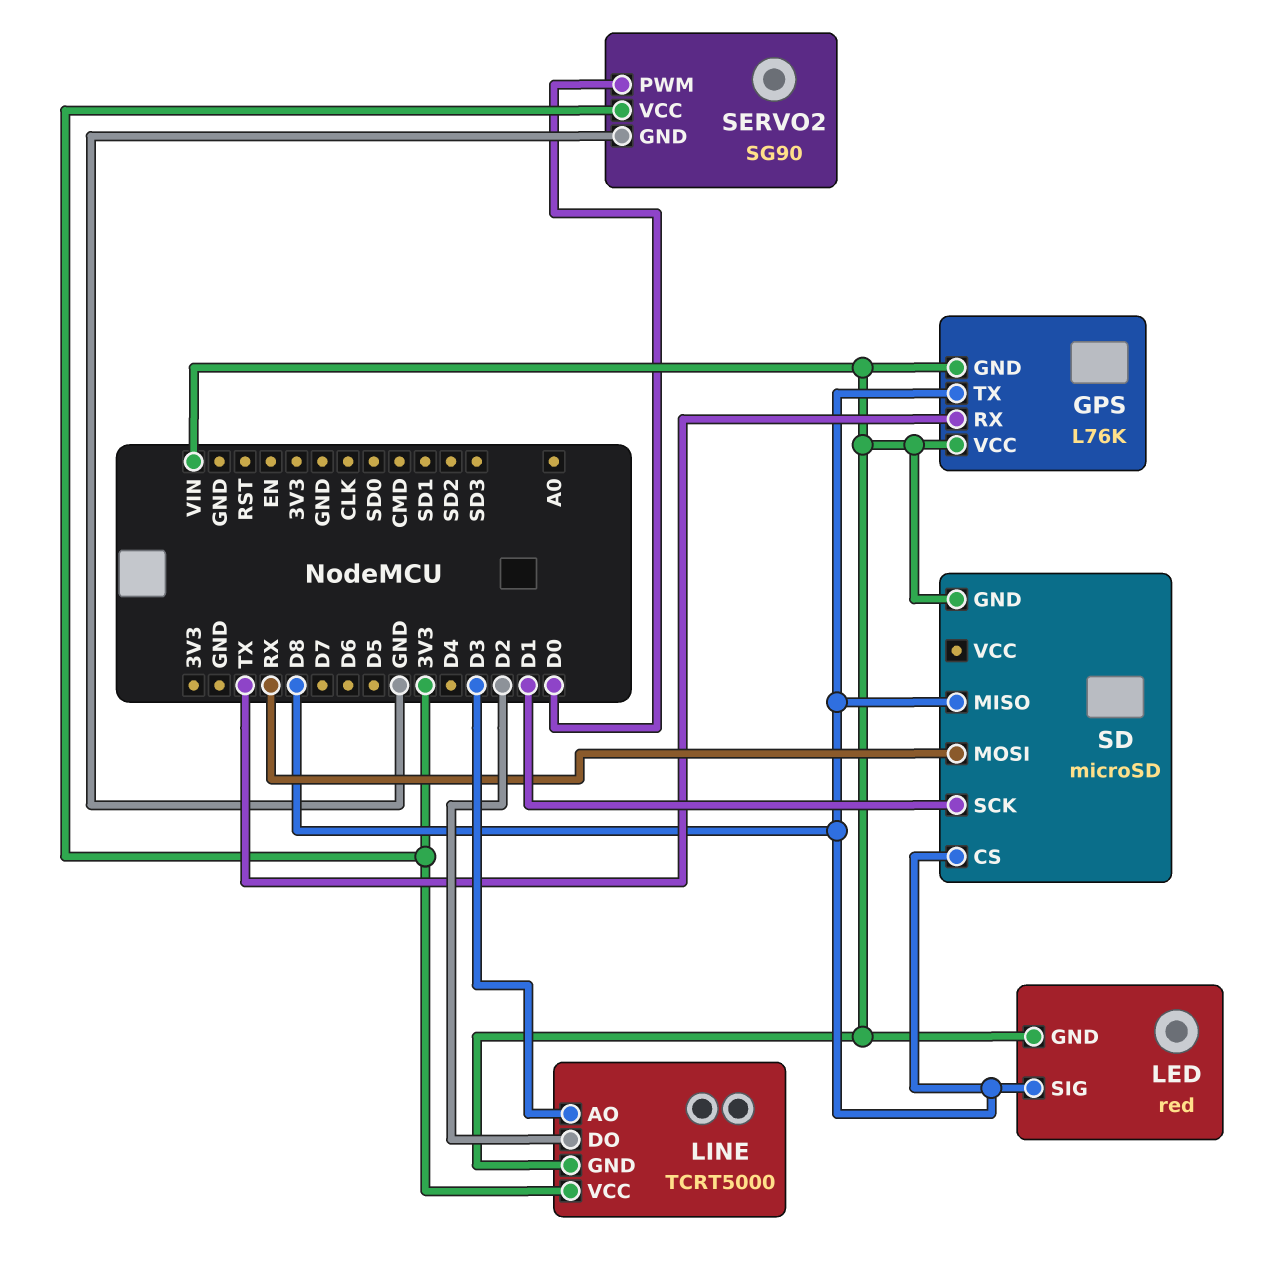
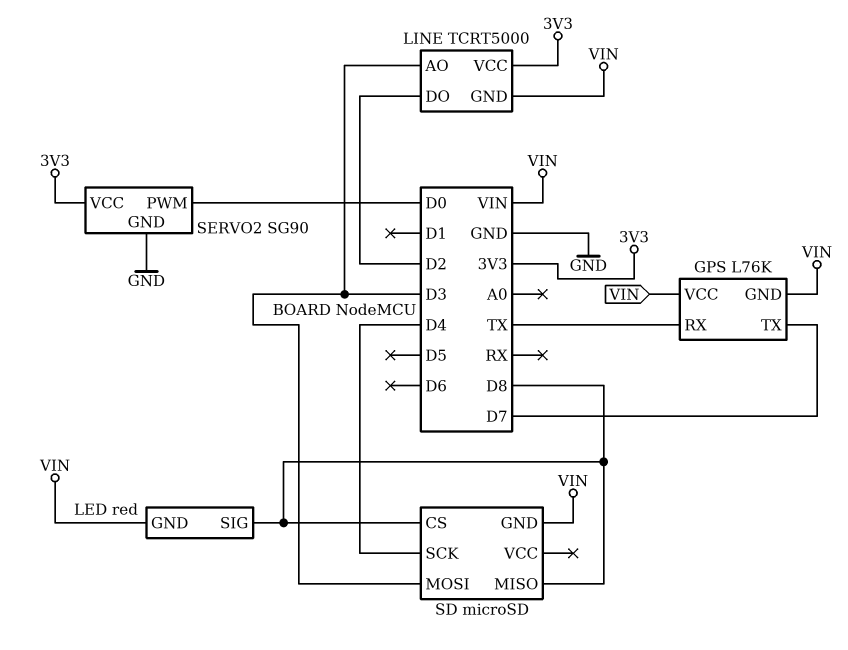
GPS pin TX: D8 -> D7
SD pin MOSI: RX -> D3
SD pin SCK: D1 -> D4

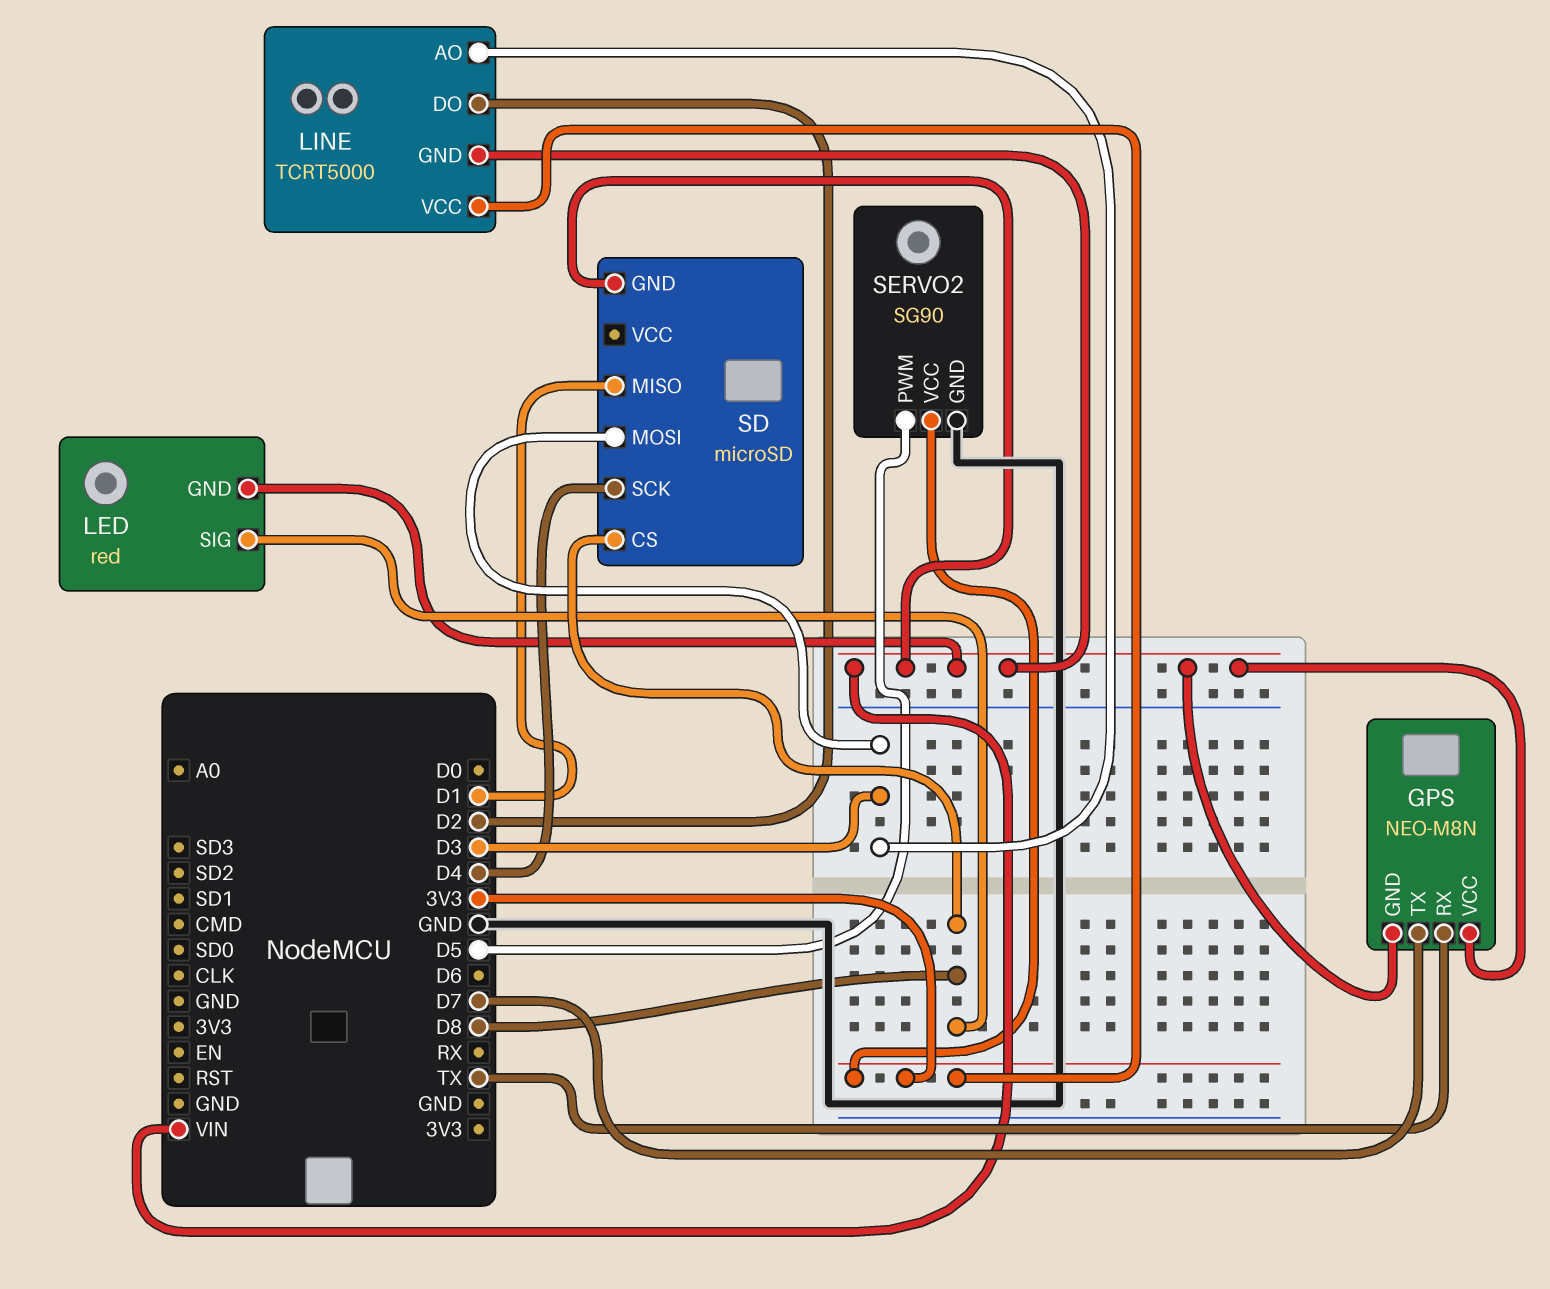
GPS: L76K -> NEO-M8N
SD pin MISO: D8 -> D1
SERVO2 pin PWM: D0 -> D5

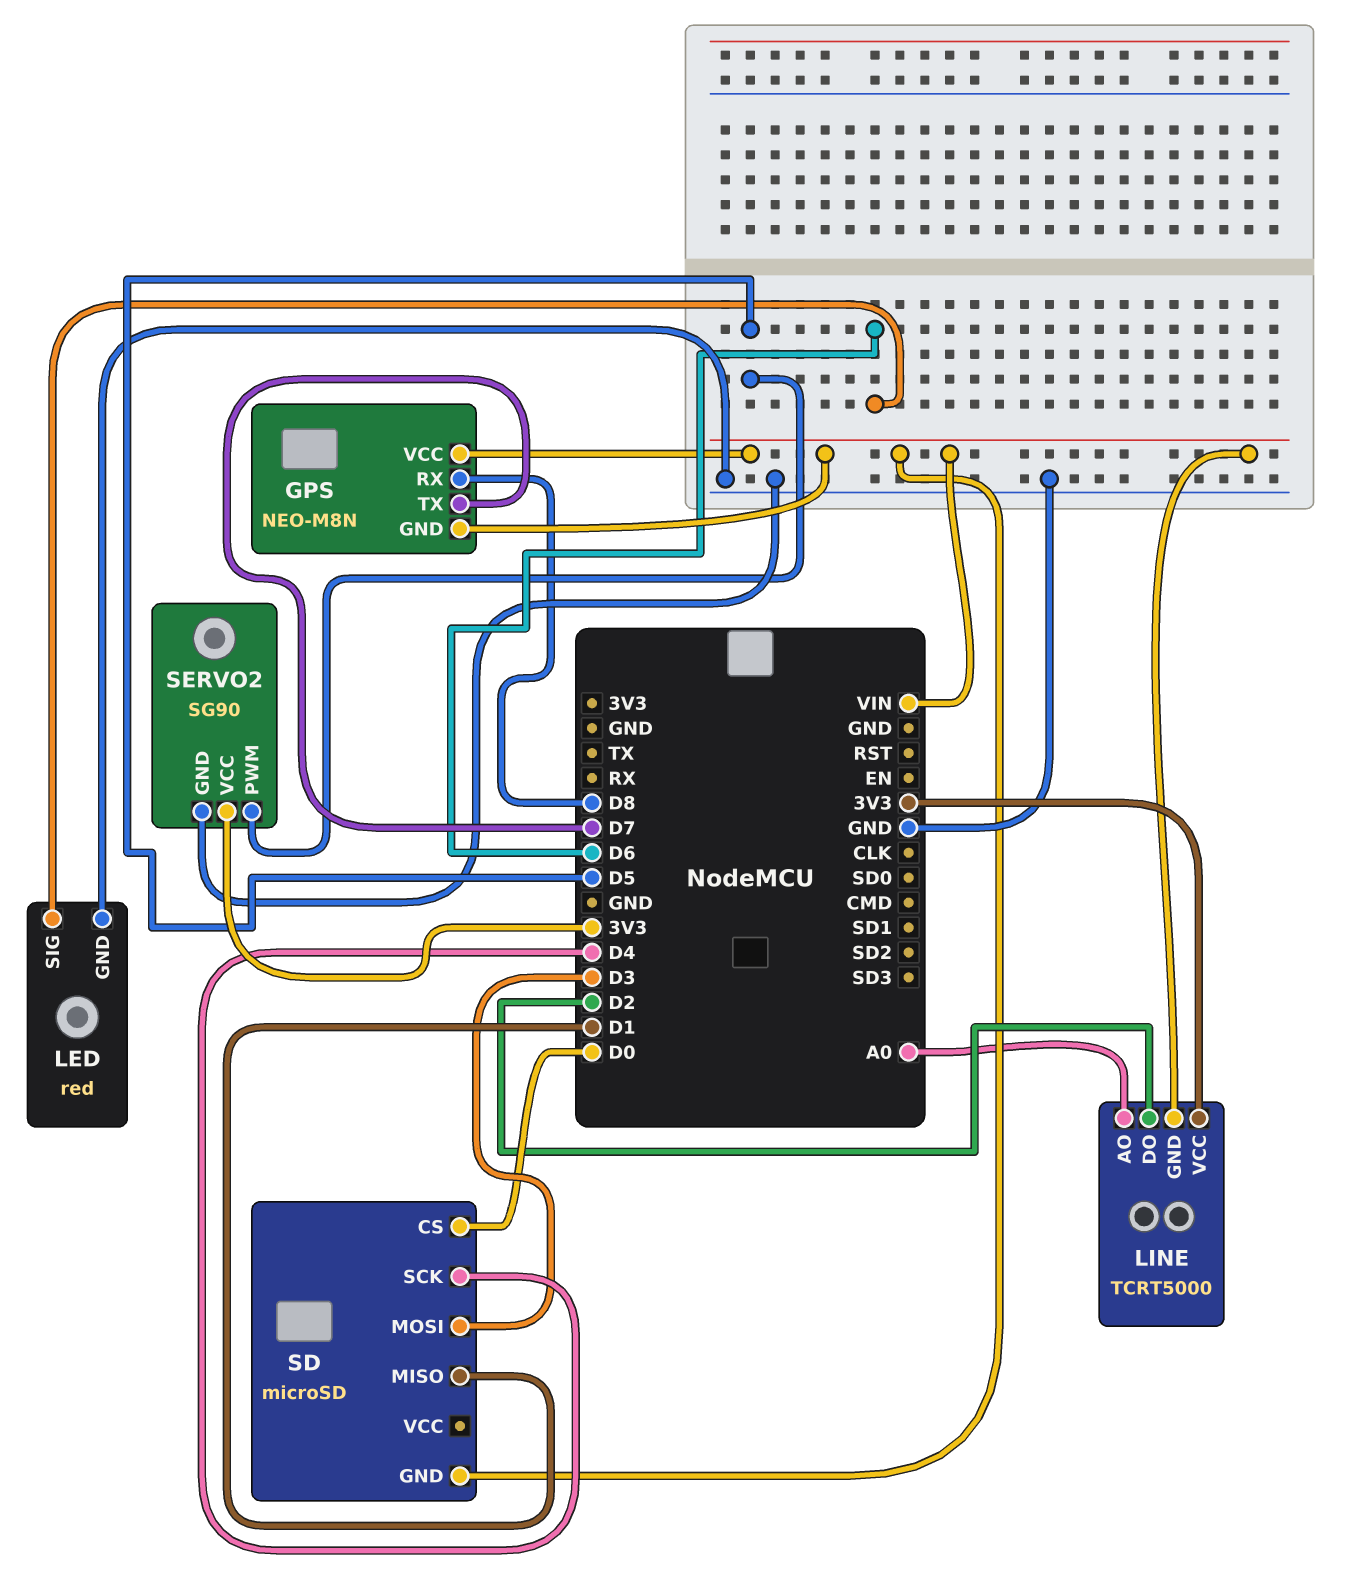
GPS pin RX: TX -> D8
LED pin GND: VIN -> GND
LED pin SIG: D8 -> D6
LINE pin AO: D3 -> A0
SD pin CS: D8 -> D0

